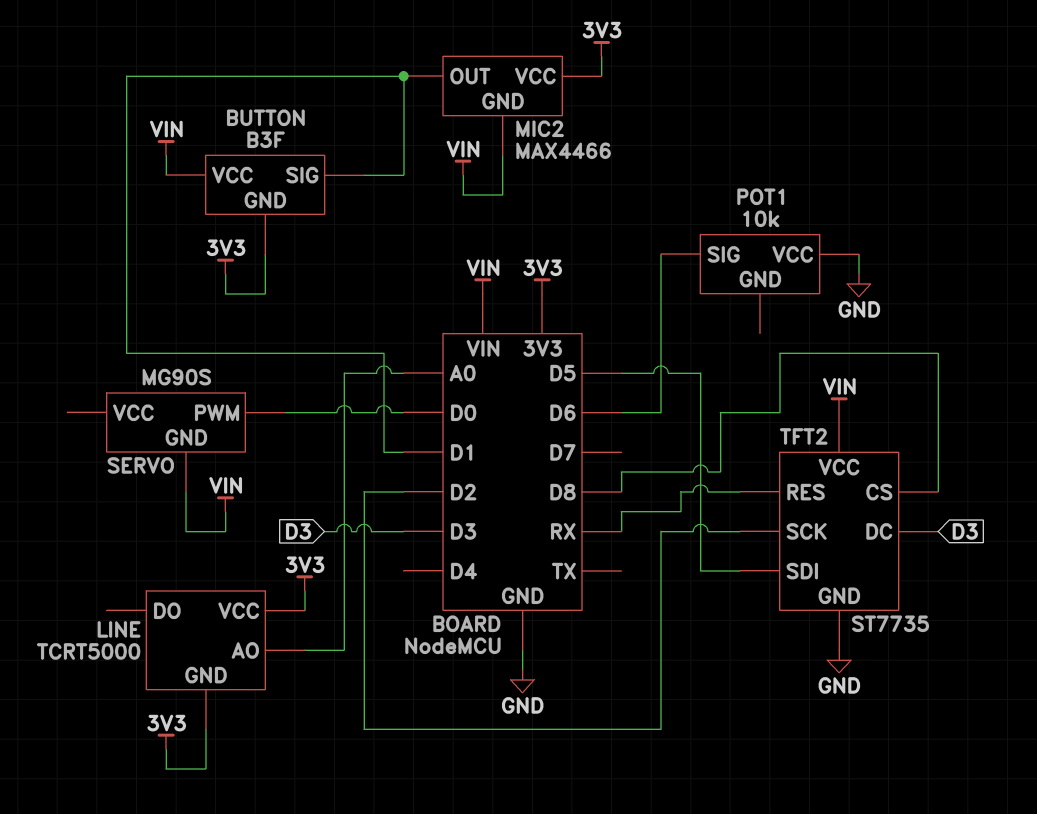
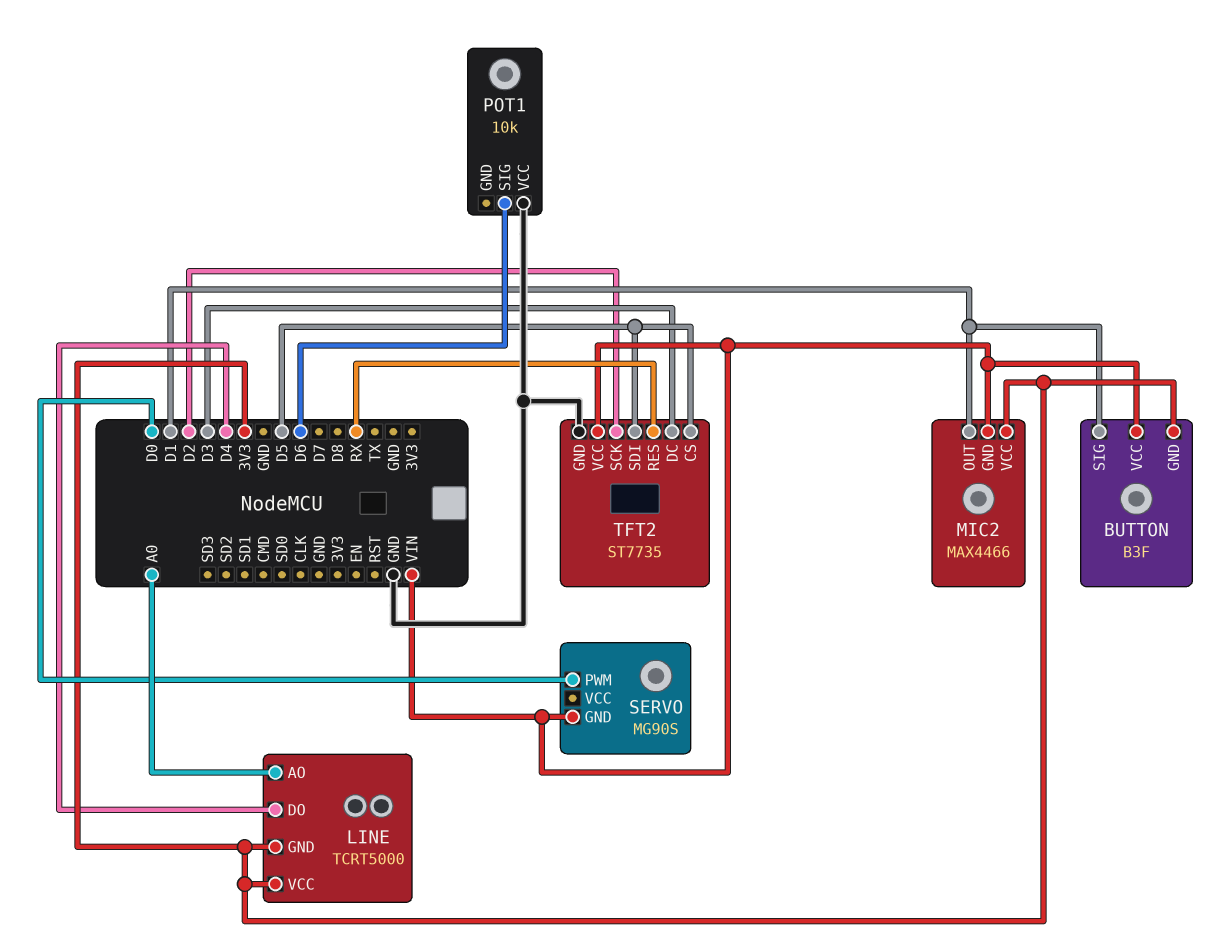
LINE pin DO: none -> D4
TFT2 pin CS: D8 -> D5

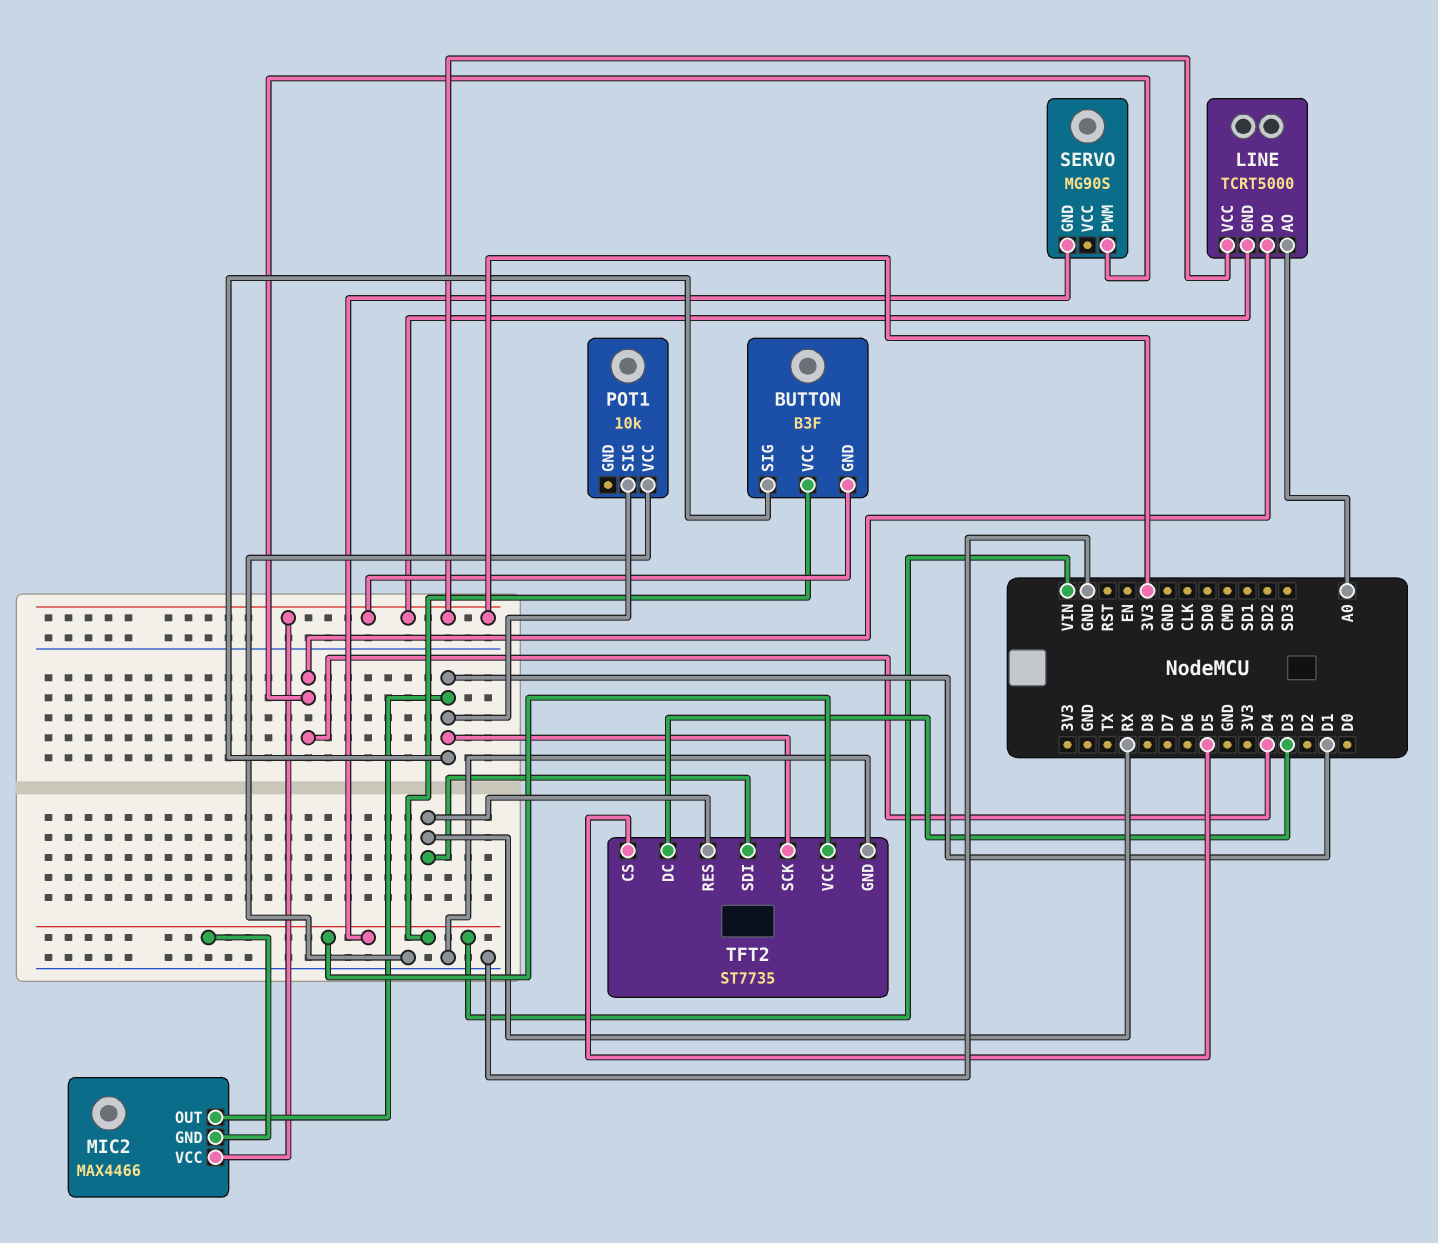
POT1 pin SIG: D6 -> D1
SERVO pin PWM: D0 -> D4
TFT2 pin SCK: D2 -> D1
TFT2 pin SDI: D5 -> RX

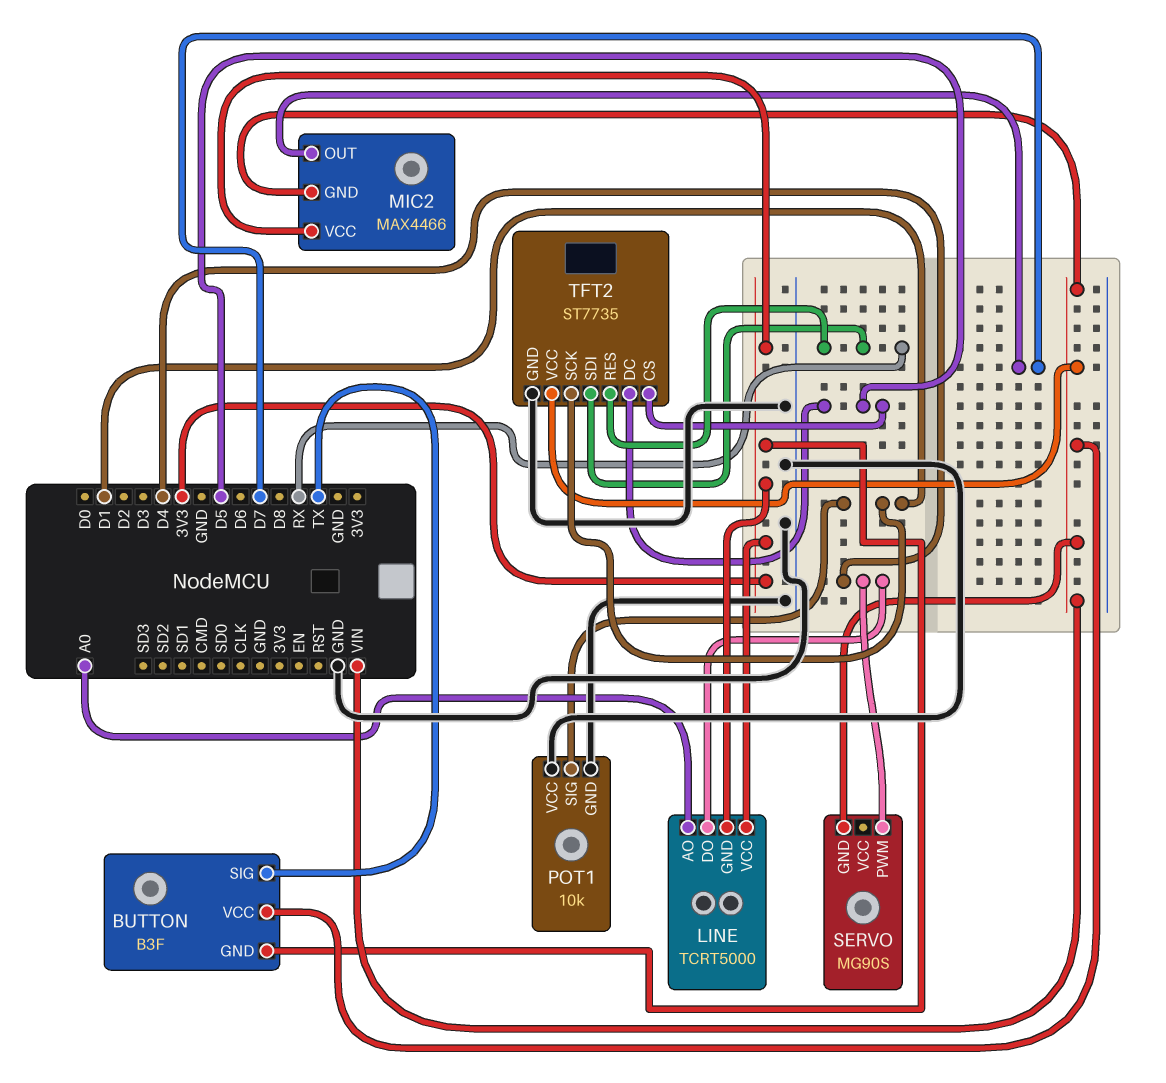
BUTTON pin SIG: D1 -> TX
MIC2 pin OUT: D1 -> D7
POT1 pin GND: none -> GND
TFT2 pin DC: D3 -> D5

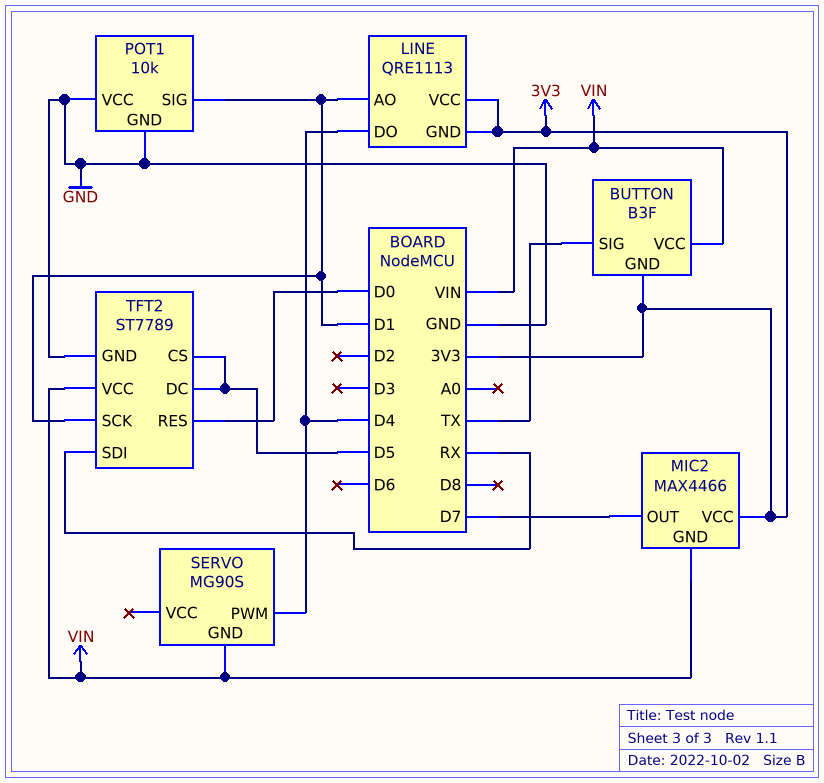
LINE: TCRT5000 -> QRE1113
LINE pin AO: A0 -> D1
TFT2: ST7735 -> ST7789
TFT2 pin RES: RX -> D0

